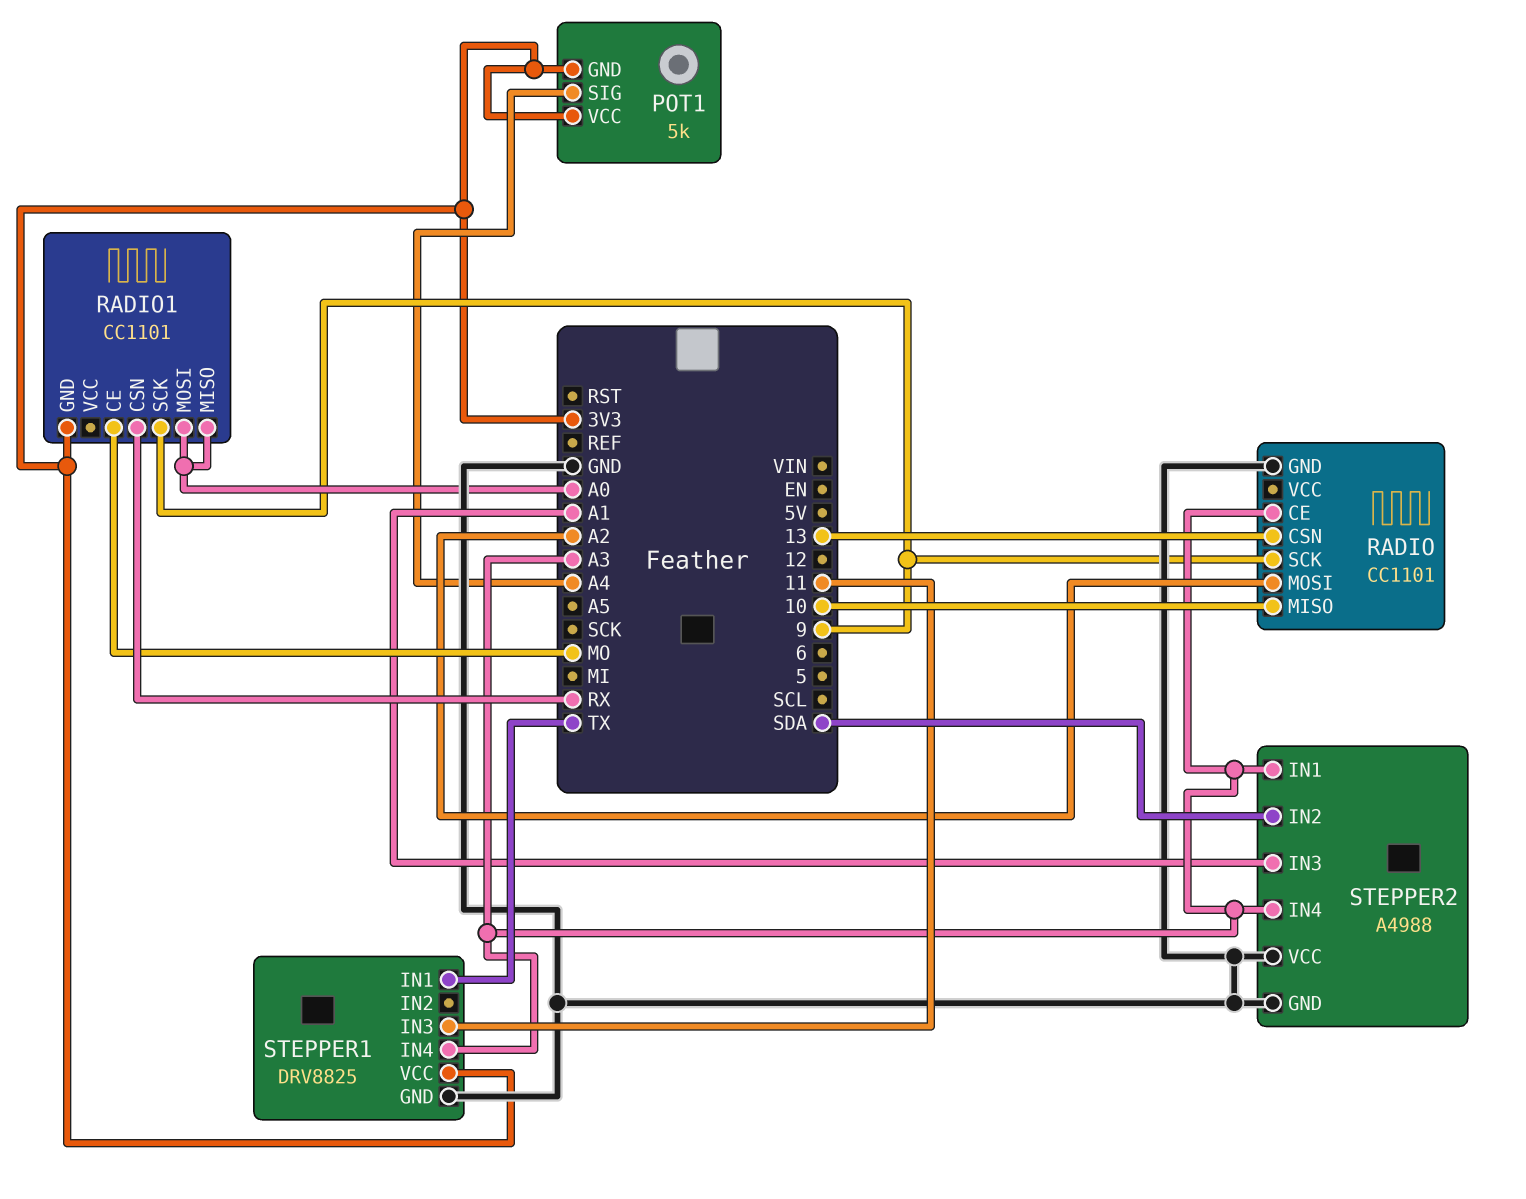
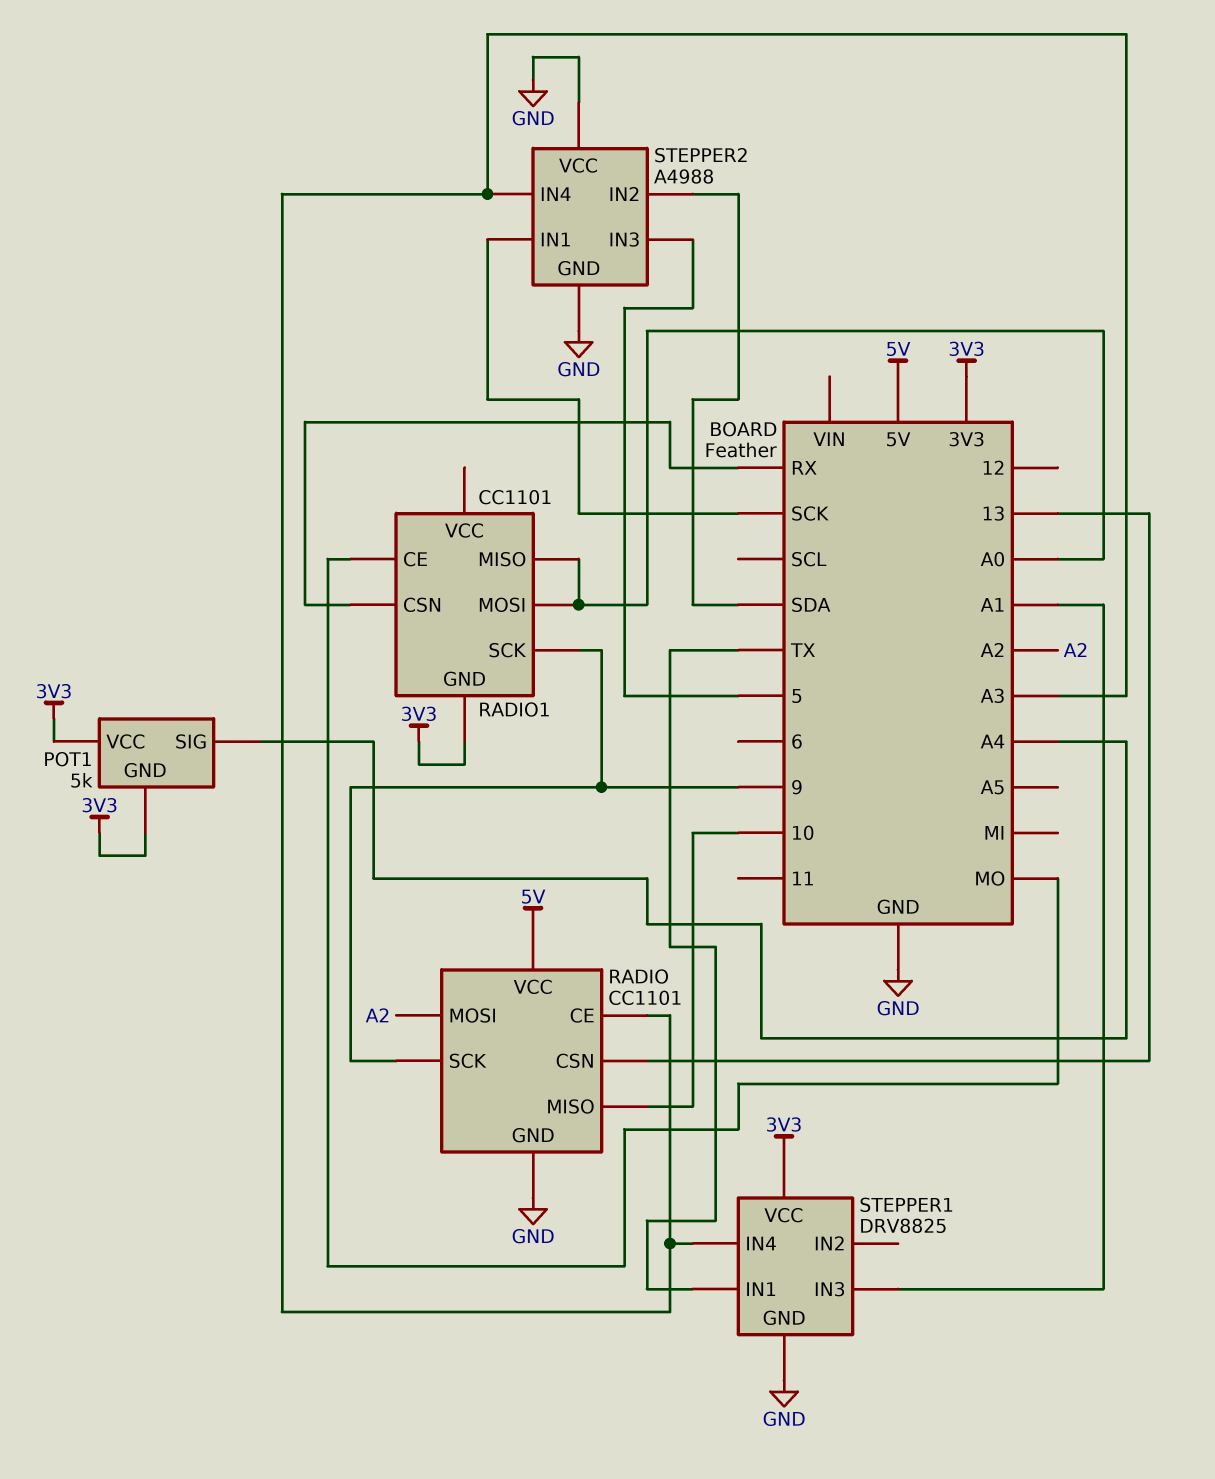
RADIO pin VCC: none -> 5V
STEPPER1 pin IN3: 11 -> A1
STEPPER2 pin IN1: A3 -> SCK
STEPPER2 pin IN3: A1 -> 5

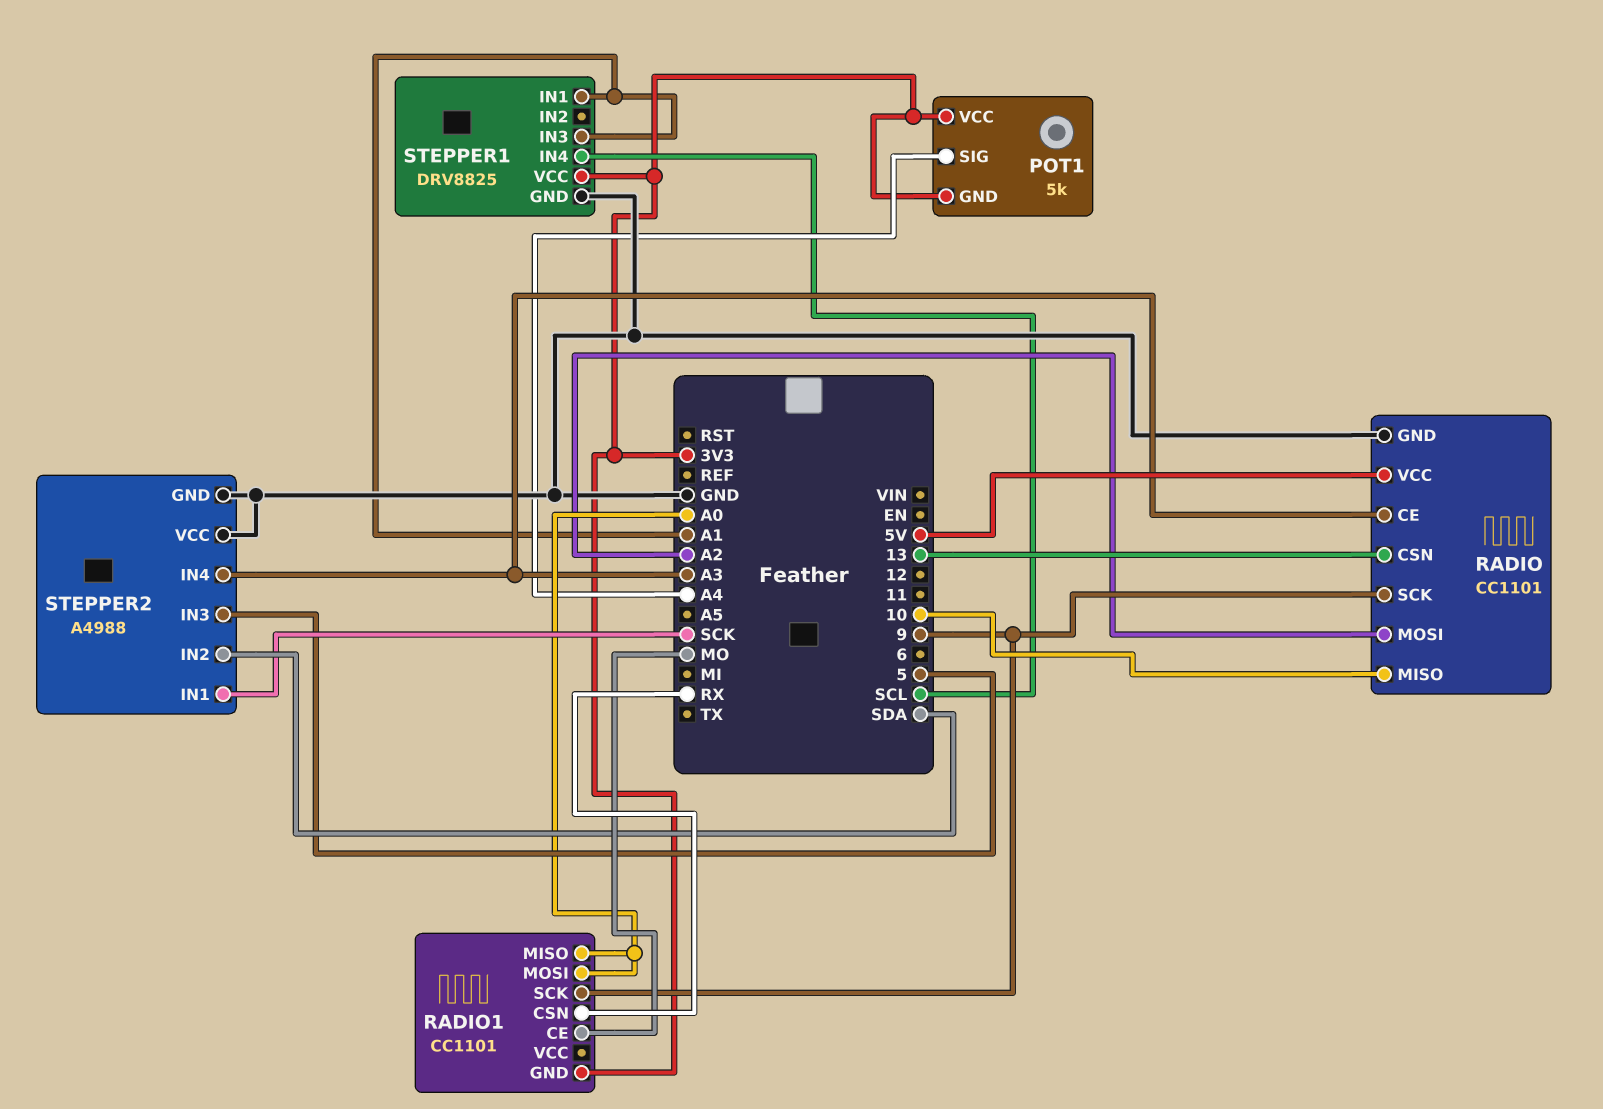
STEPPER1 pin IN1: TX -> A1
STEPPER1 pin IN4: A3 -> SCL

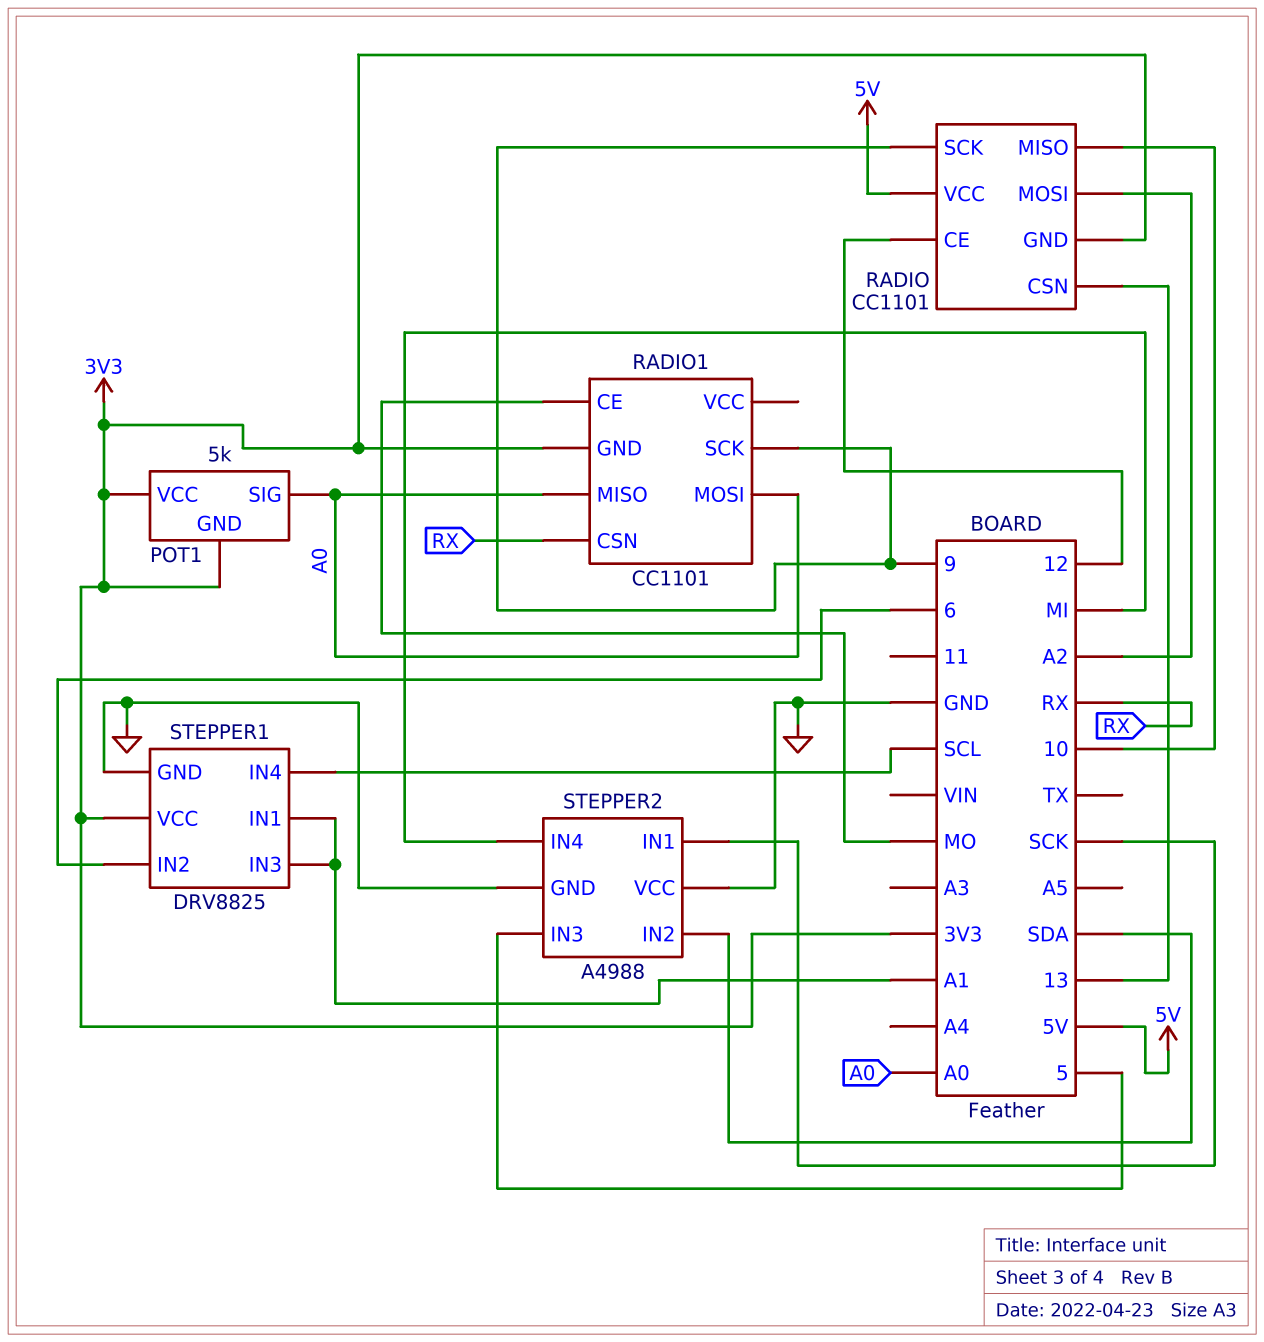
POT1 pin SIG: A4 -> A0
RADIO pin CE: A3 -> 12
RADIO pin GND: GND -> 3V3
STEPPER1 pin IN2: none -> 6
STEPPER2 pin IN4: A3 -> MI

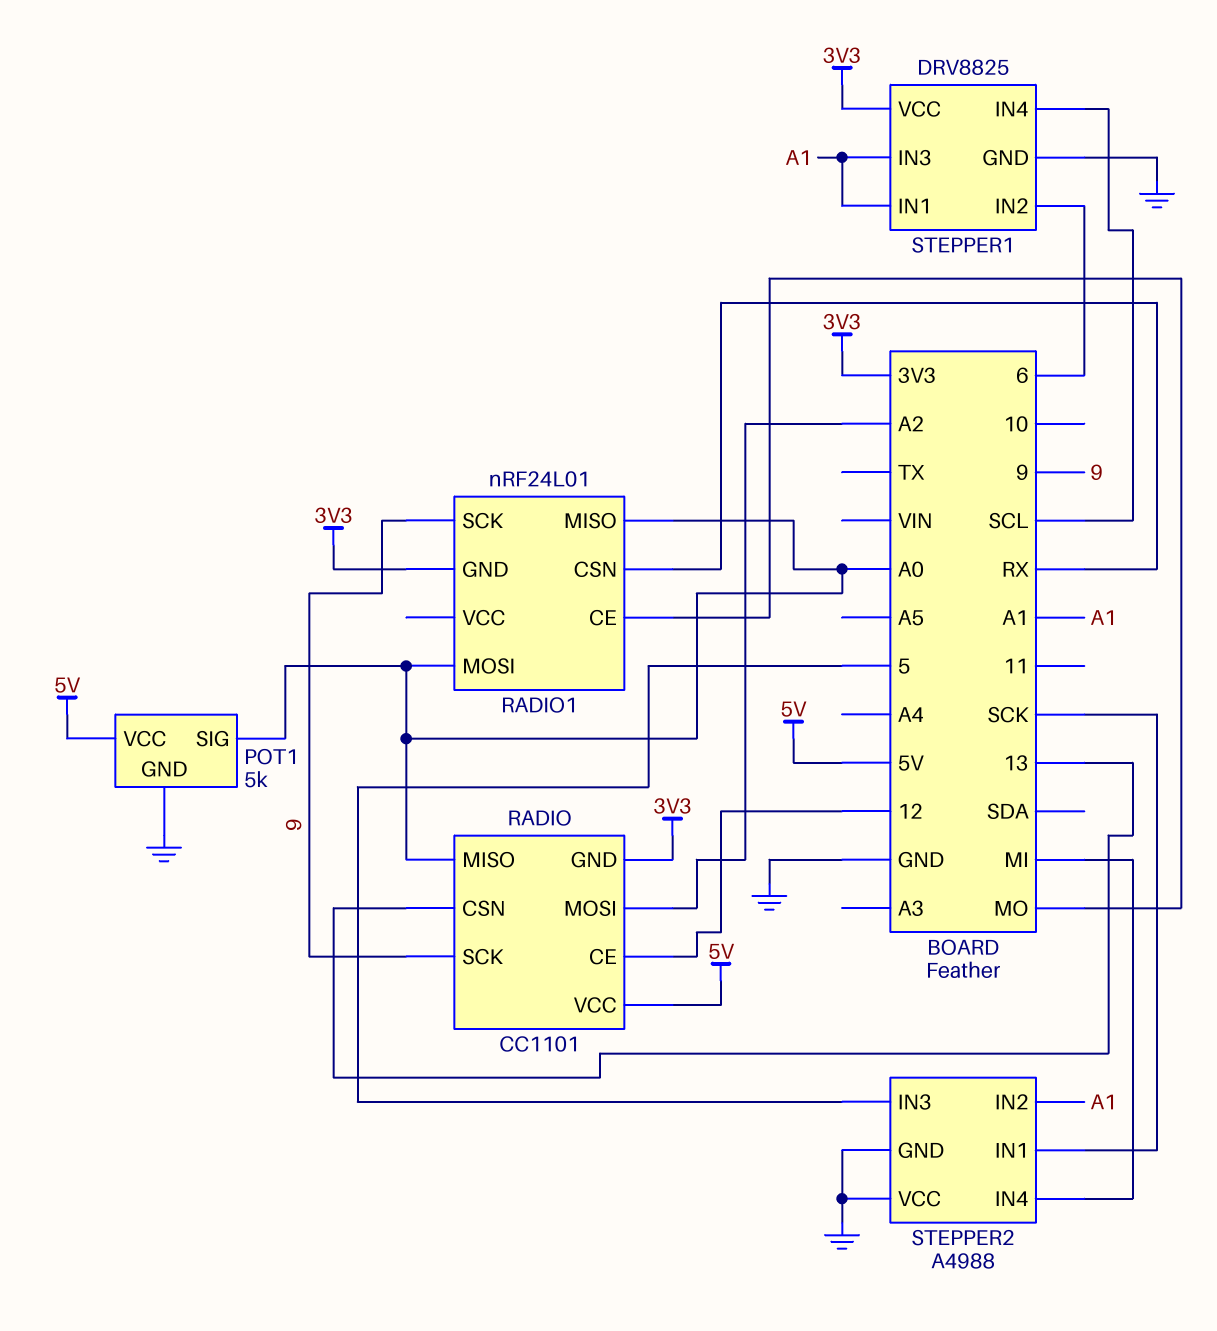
POT1 pin GND: 3V3 -> GND
POT1 pin VCC: 3V3 -> 5V
RADIO pin MISO: 10 -> A0
RADIO1: CC1101 -> nRF24L01
STEPPER2 pin IN2: SDA -> A1

